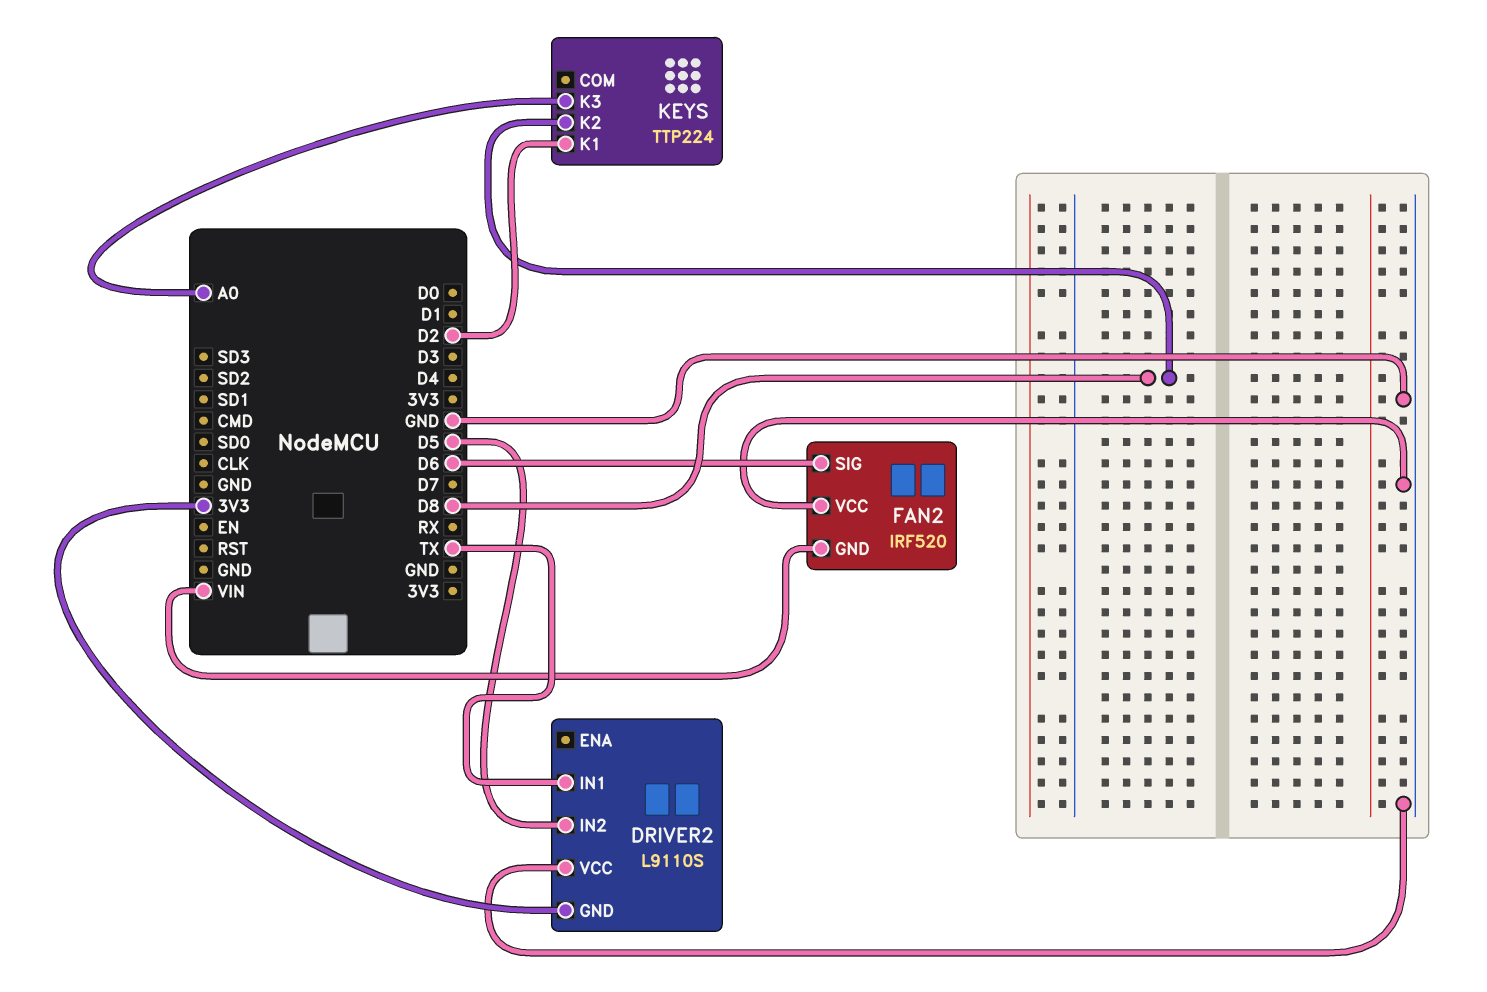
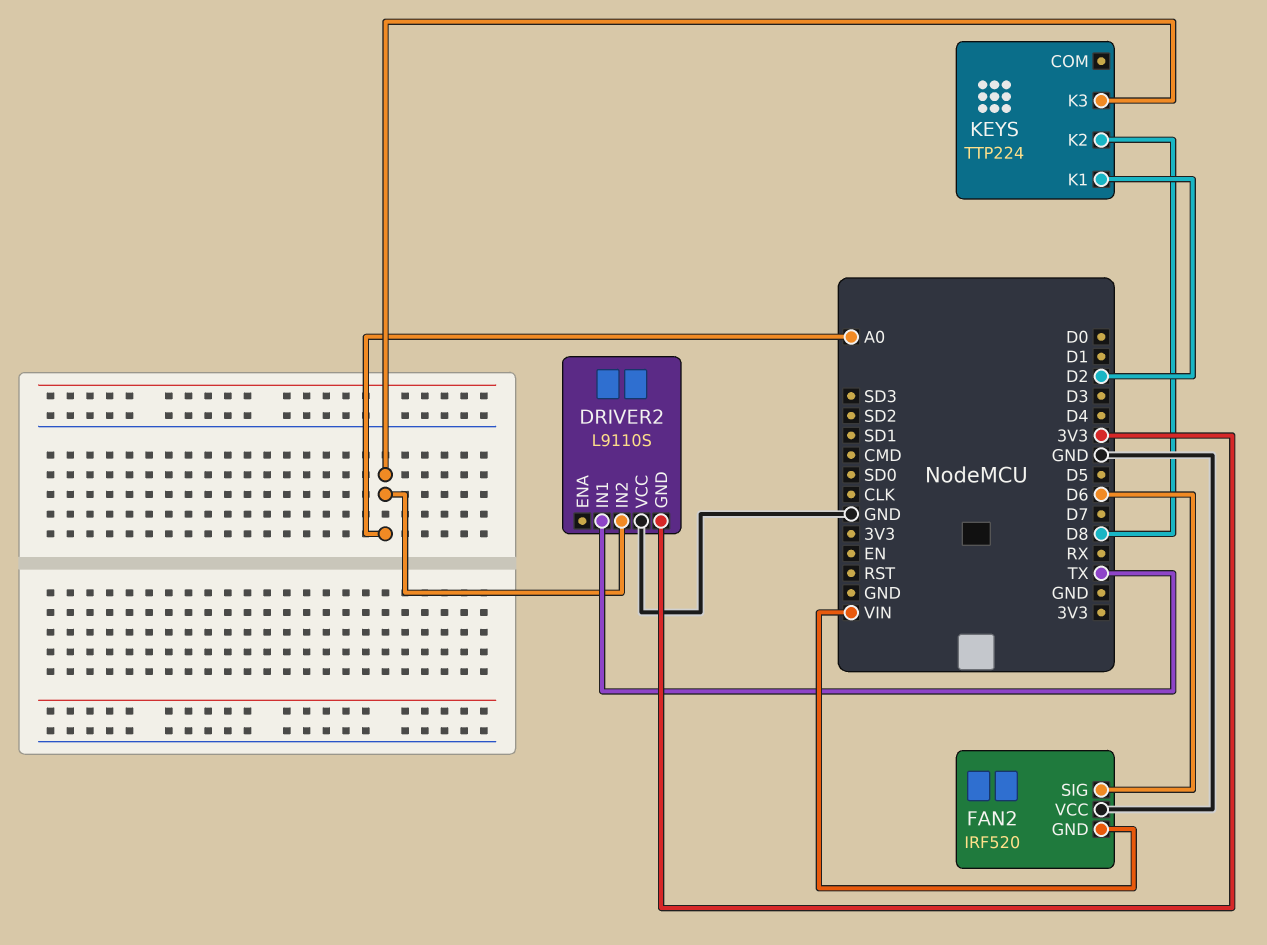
DRIVER2 pin IN2: D5 -> A0

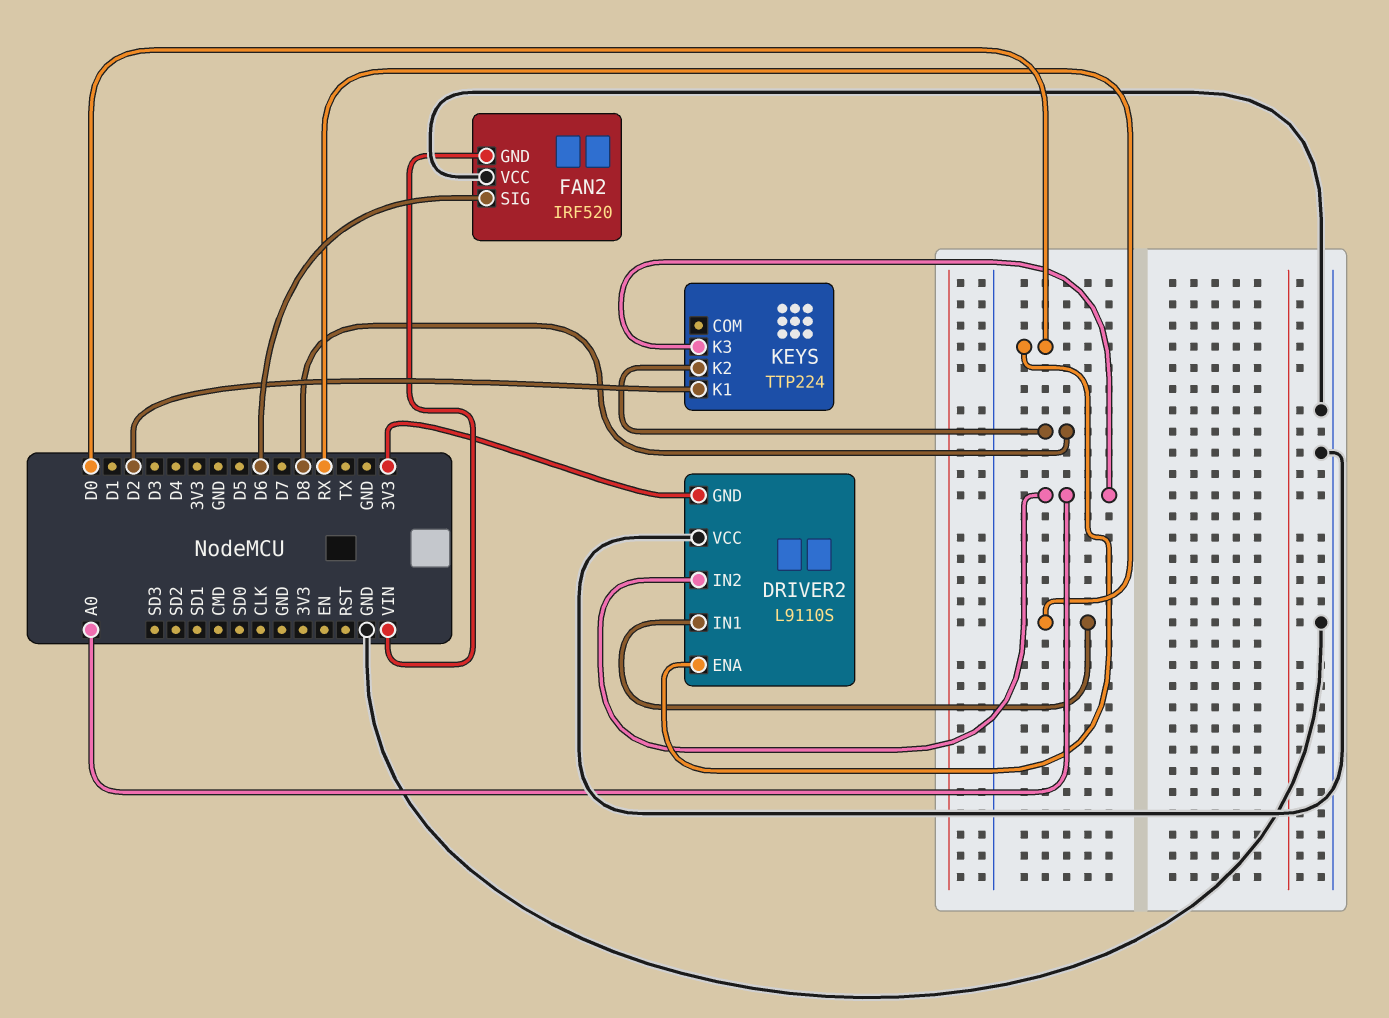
DRIVER2 pin ENA: none -> D0
DRIVER2 pin IN1: TX -> RX

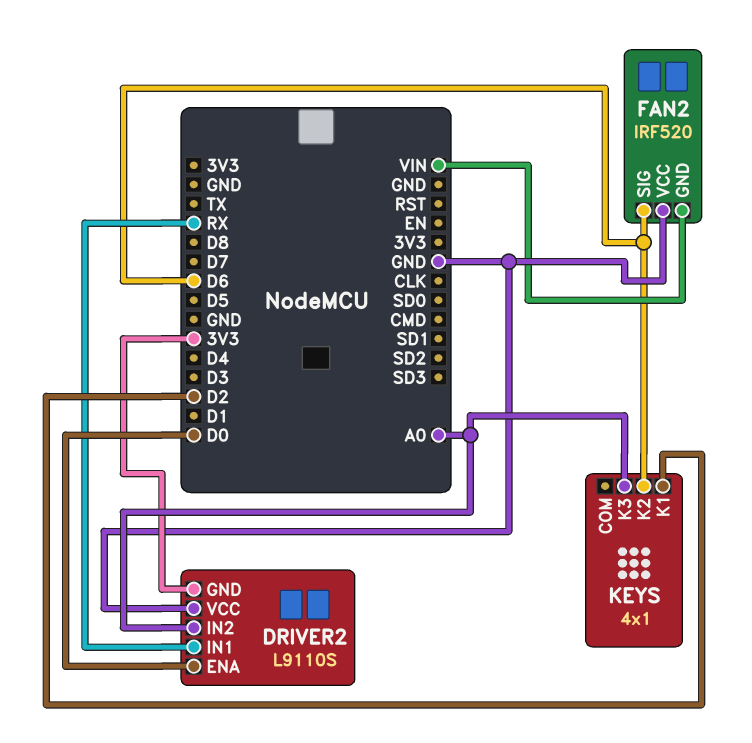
KEYS: TTP224 -> 4x1
KEYS pin K2: D8 -> D6

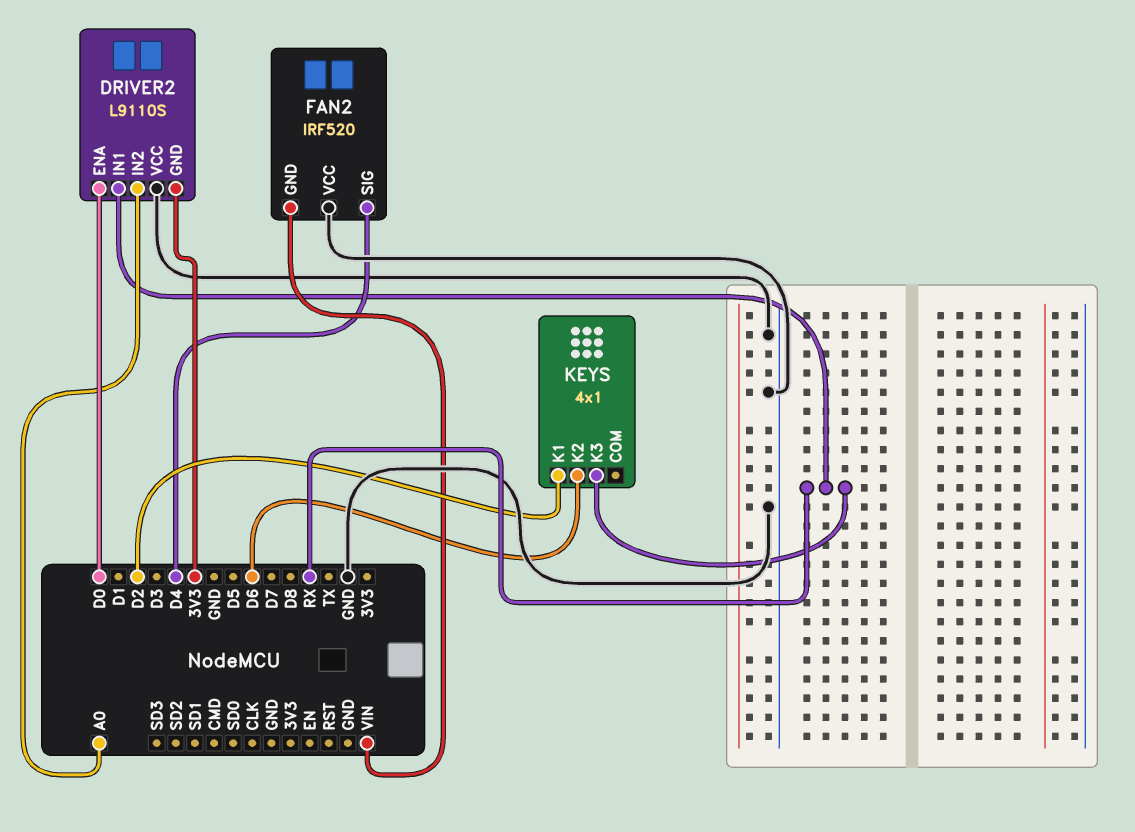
FAN2 pin SIG: D6 -> D4
KEYS pin K3: A0 -> RX

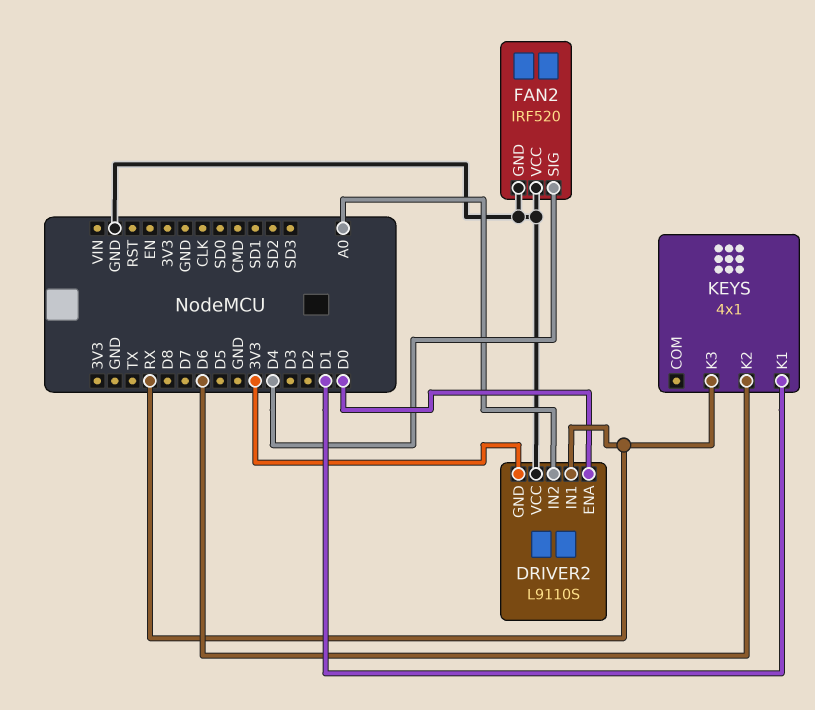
FAN2 pin GND: VIN -> GND
KEYS pin K1: D2 -> D1

